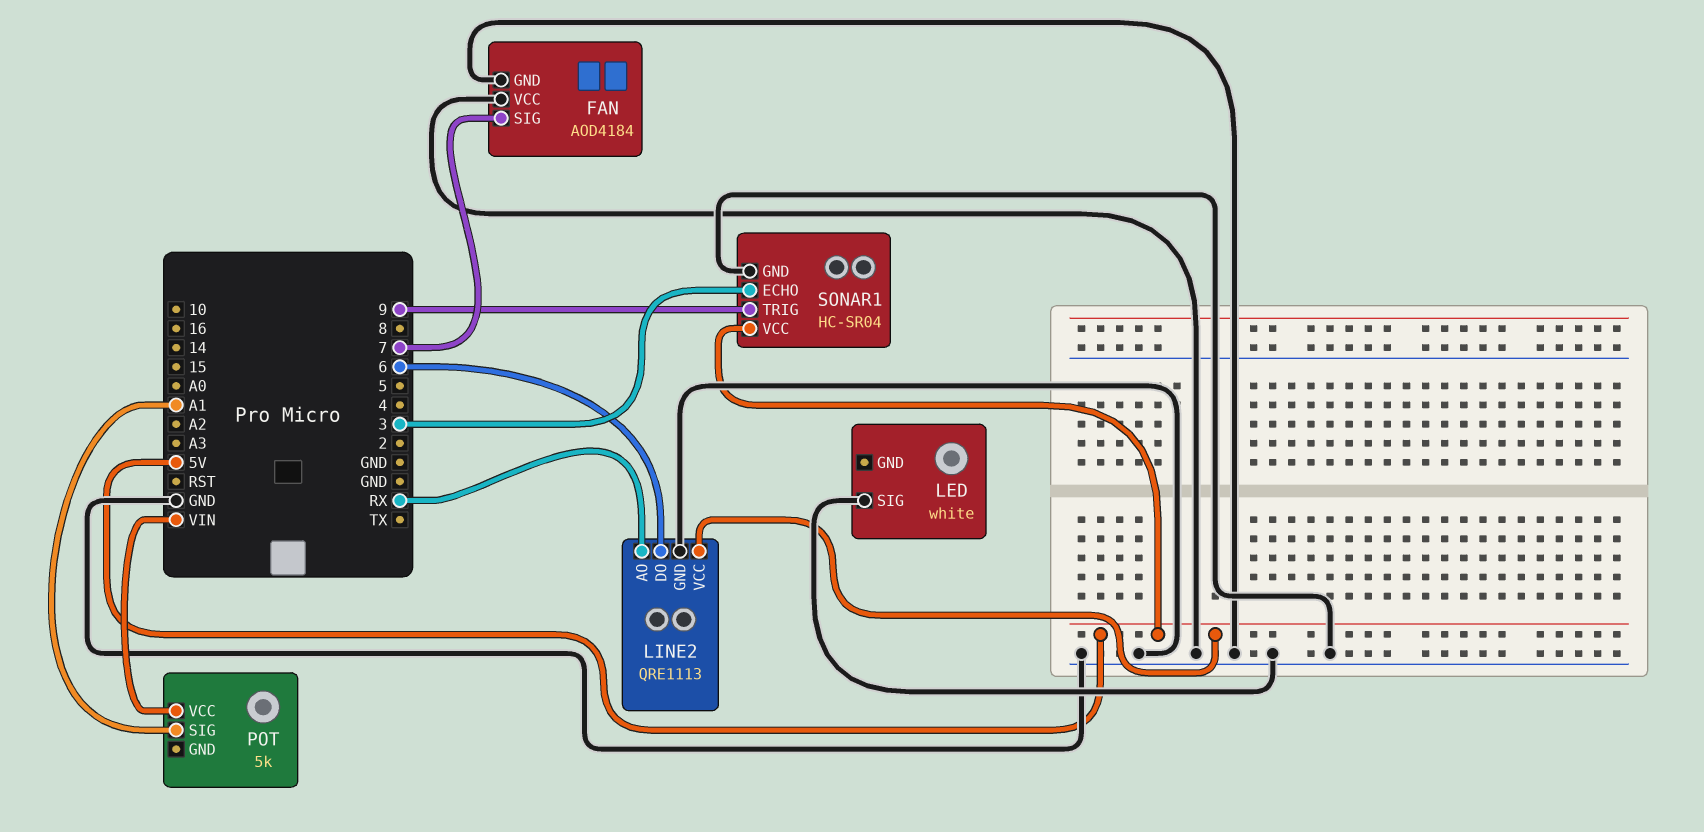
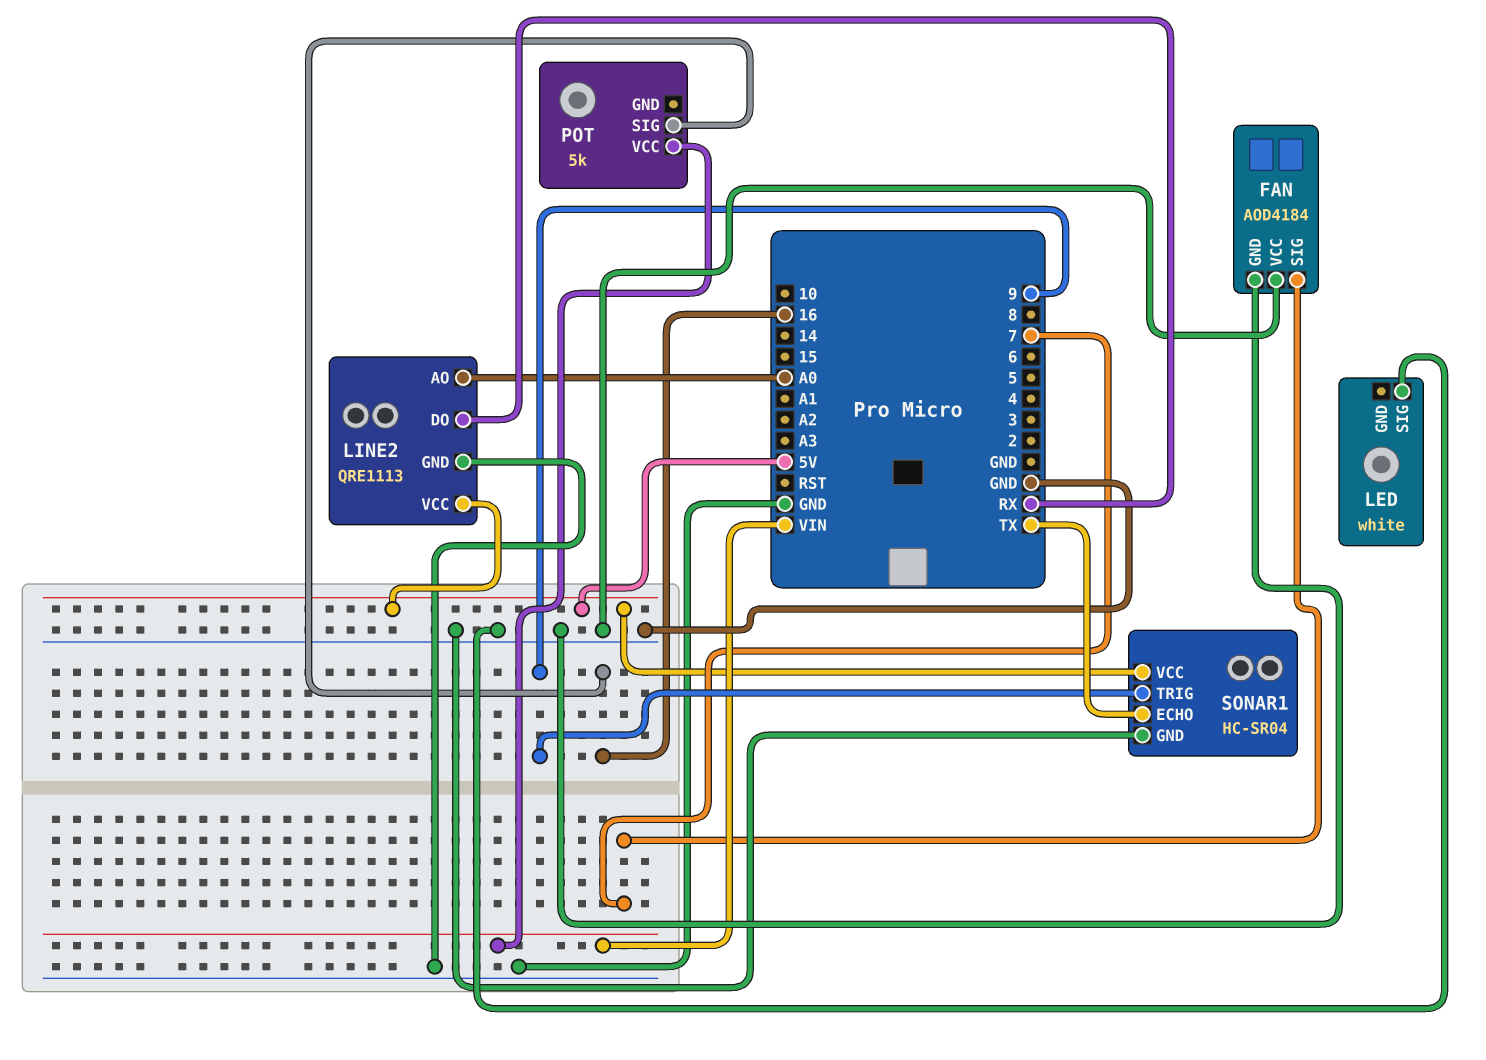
LINE2 pin AO: RX -> A0
LINE2 pin DO: 6 -> RX
POT pin SIG: A1 -> 16
SONAR1 pin ECHO: 3 -> TX

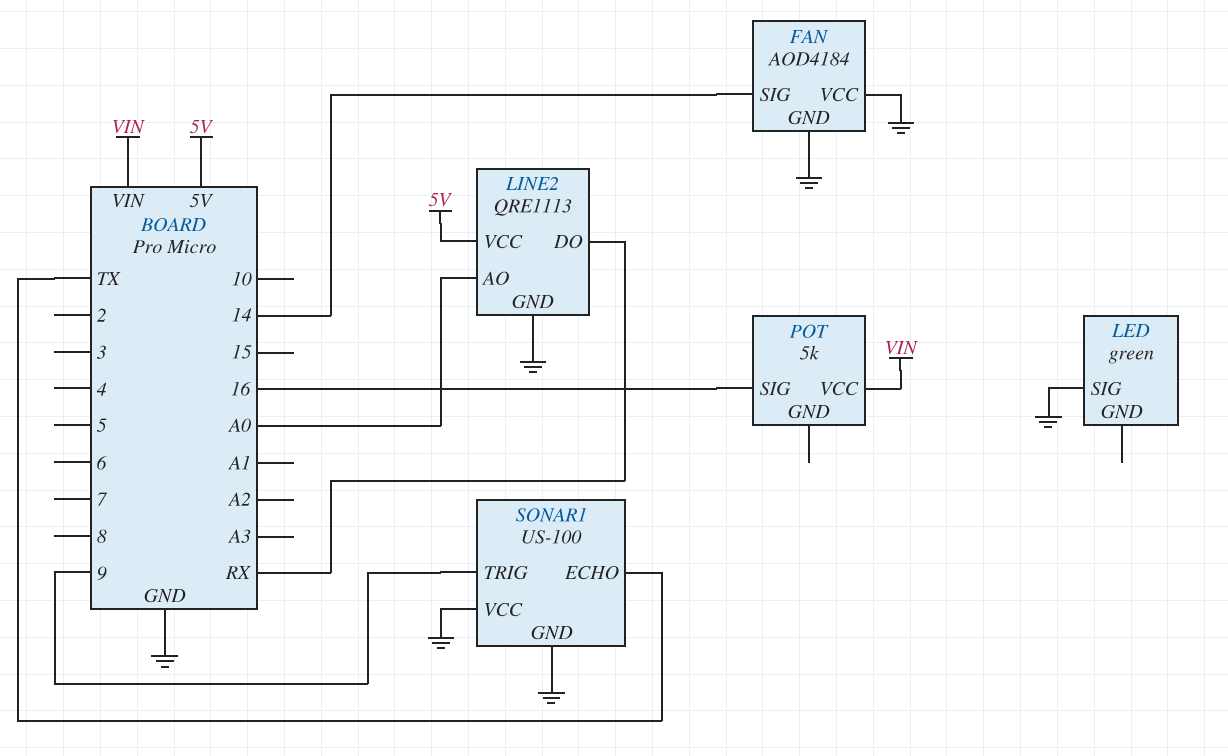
FAN pin SIG: 7 -> 14
LED: white -> green
SONAR1: HC-SR04 -> US-100
SONAR1 pin VCC: 5V -> GND

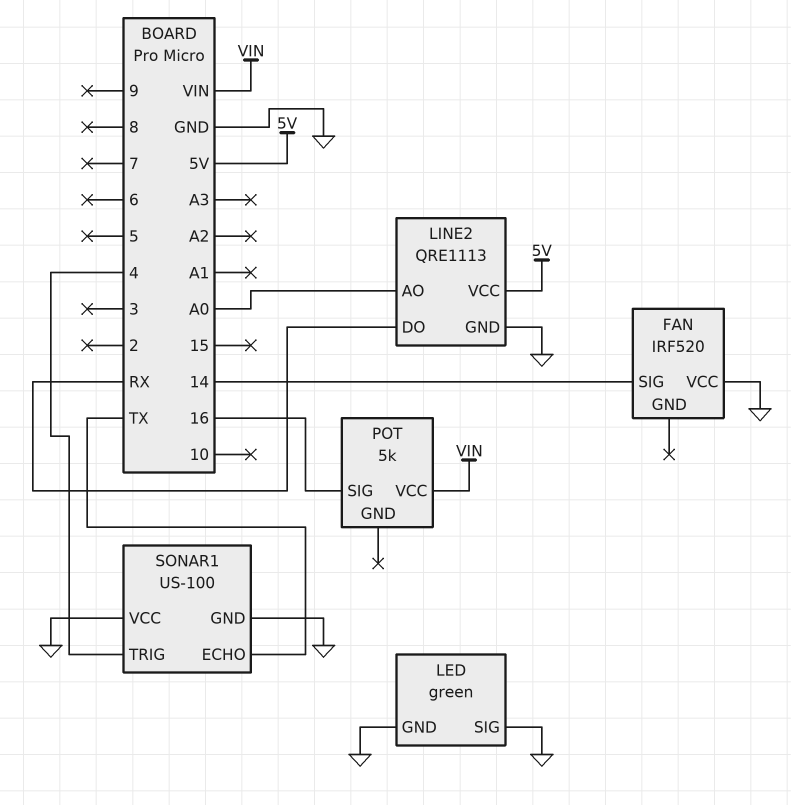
FAN: AOD4184 -> IRF520
FAN pin GND: GND -> none
LED pin GND: none -> GND
SONAR1 pin TRIG: 9 -> 4

